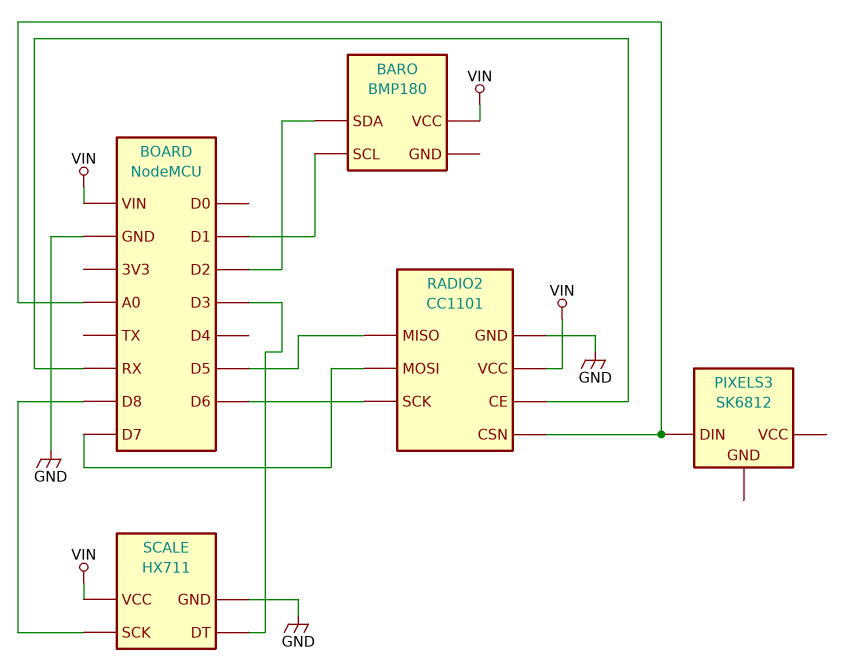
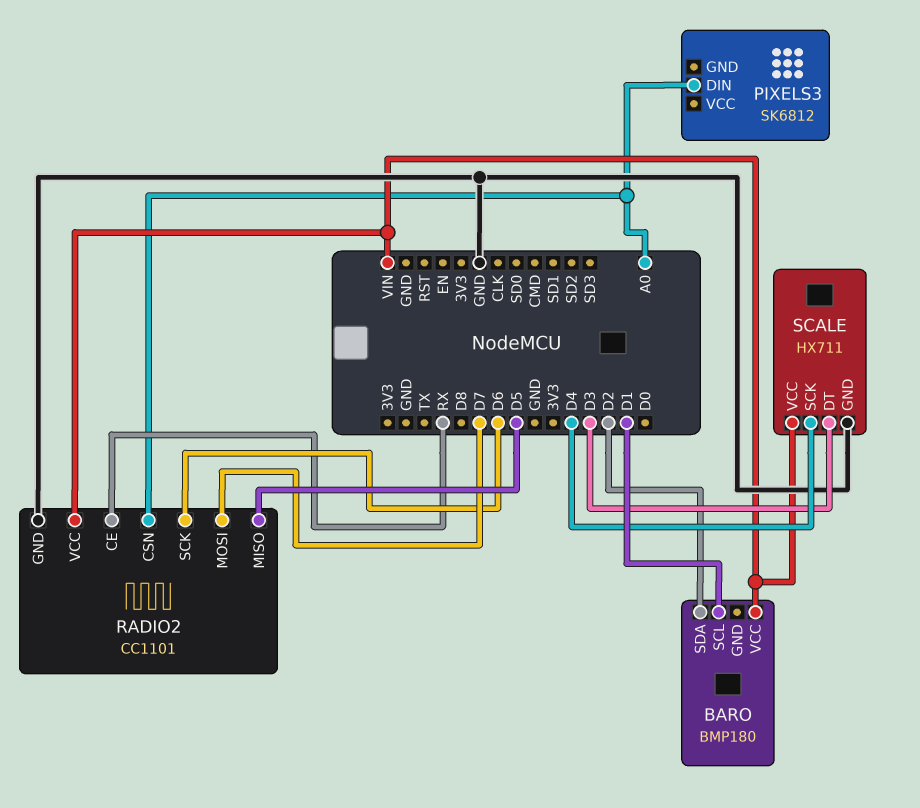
SCALE pin SCK: D8 -> D4

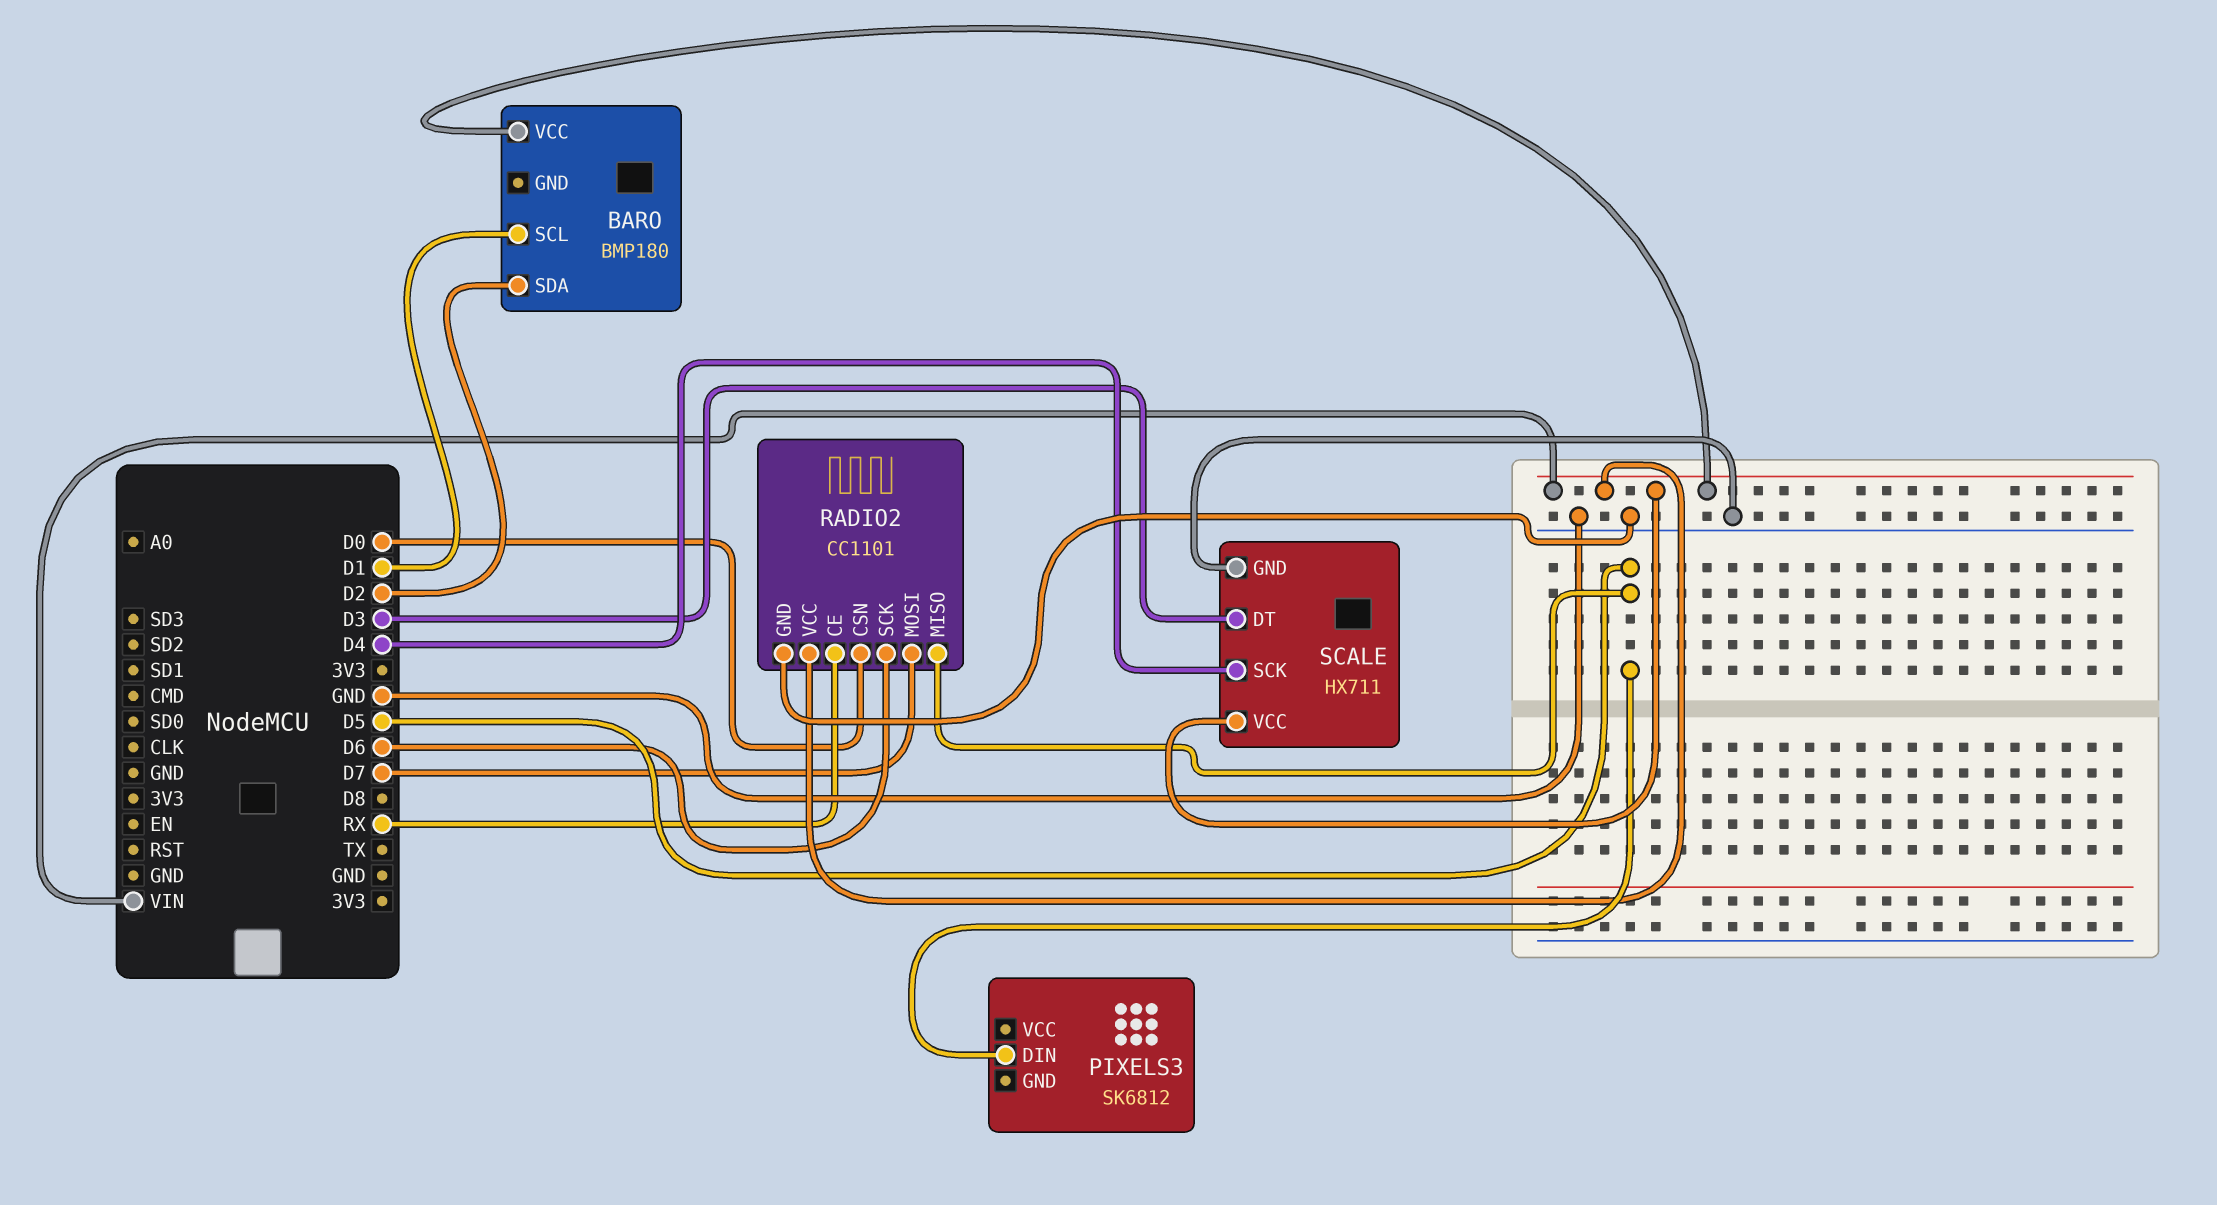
PIXELS3 pin DIN: A0 -> D5
RADIO2 pin CSN: A0 -> D0

